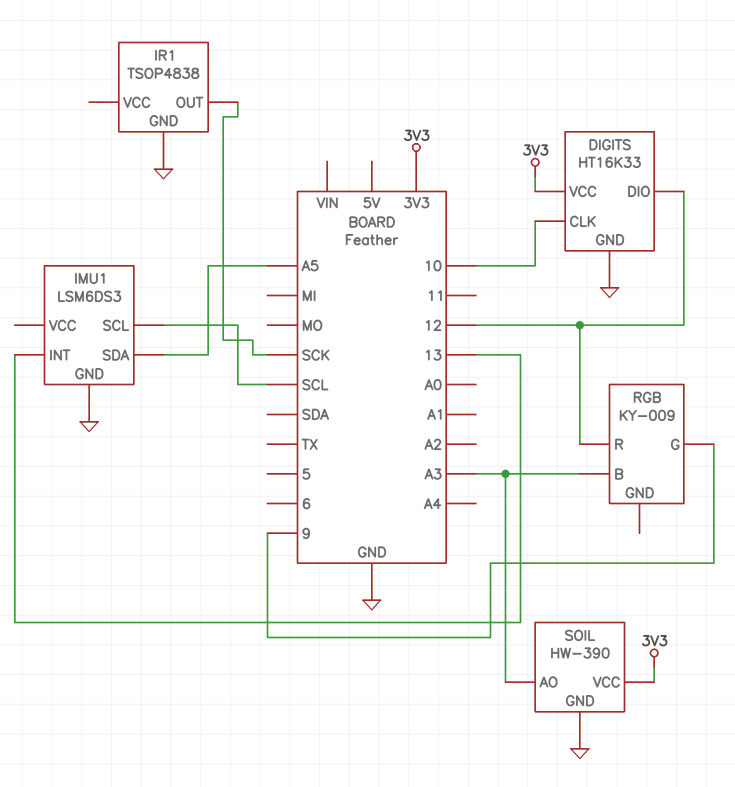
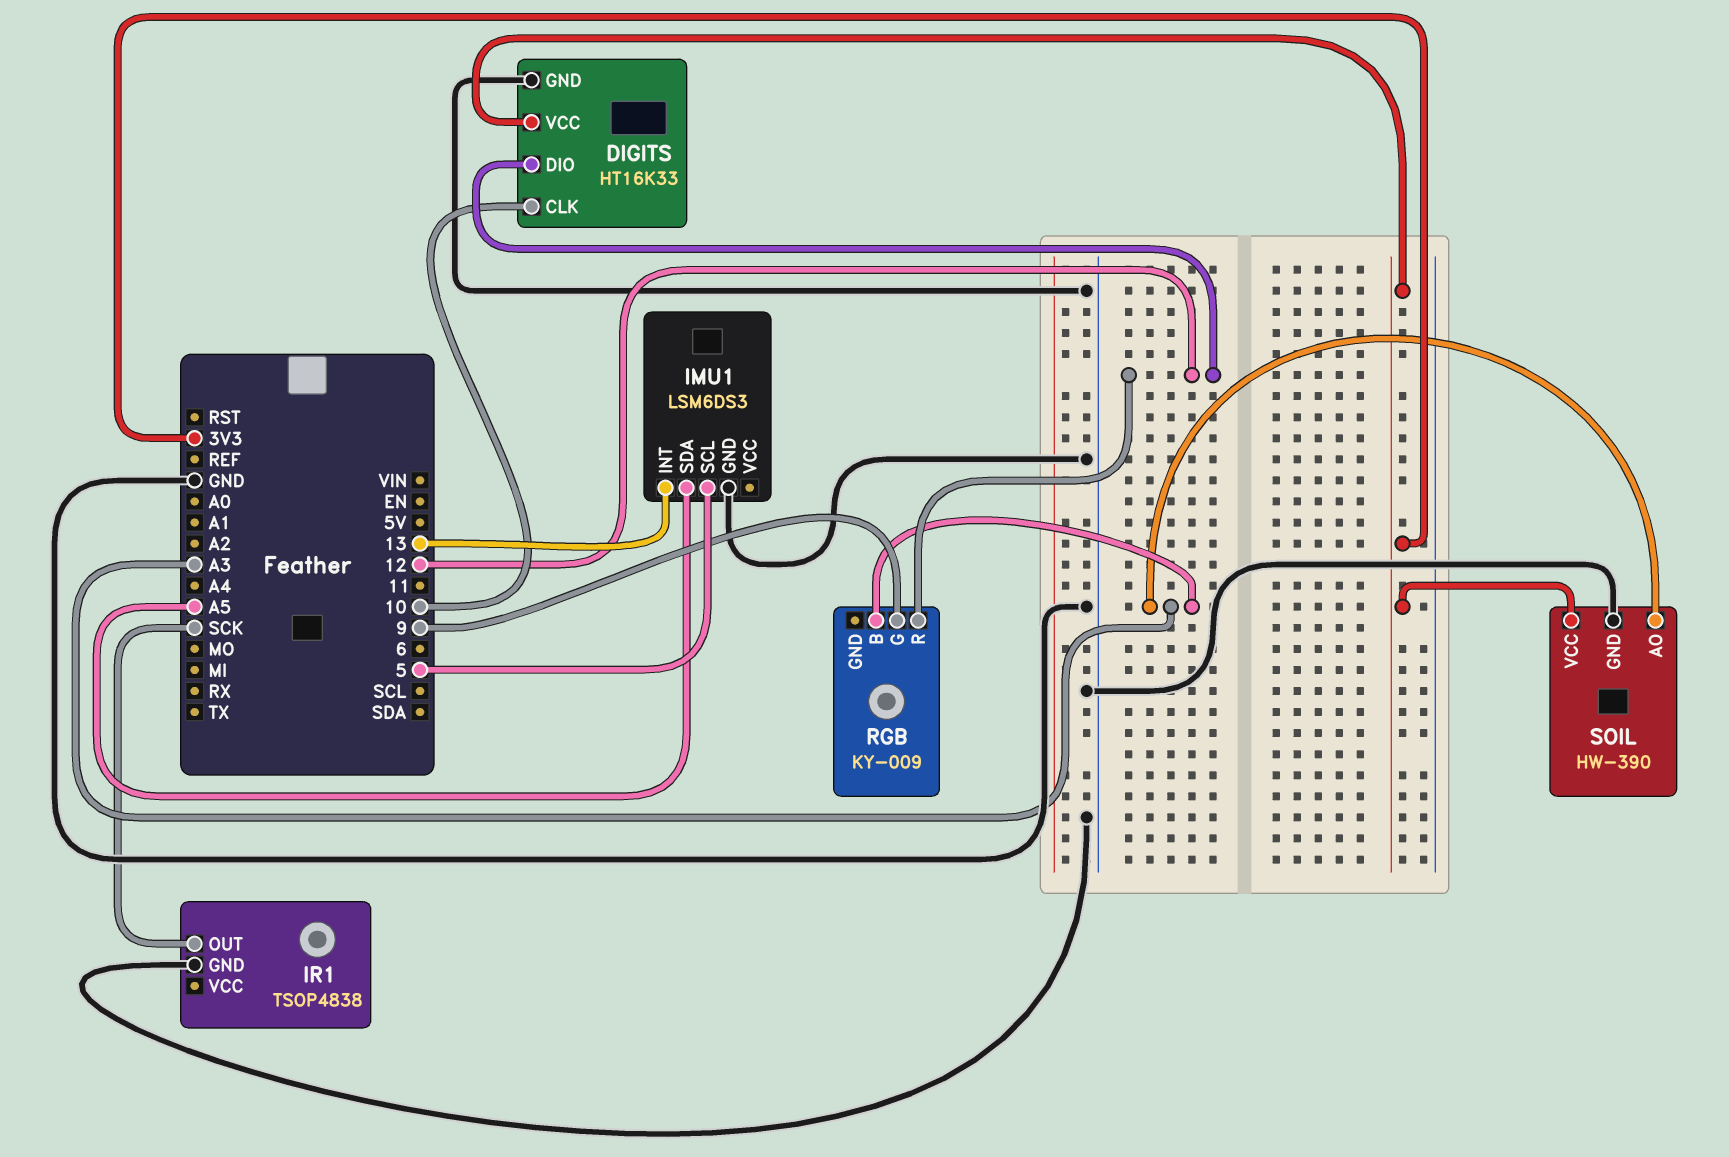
IMU1 pin SCL: SCL -> 5

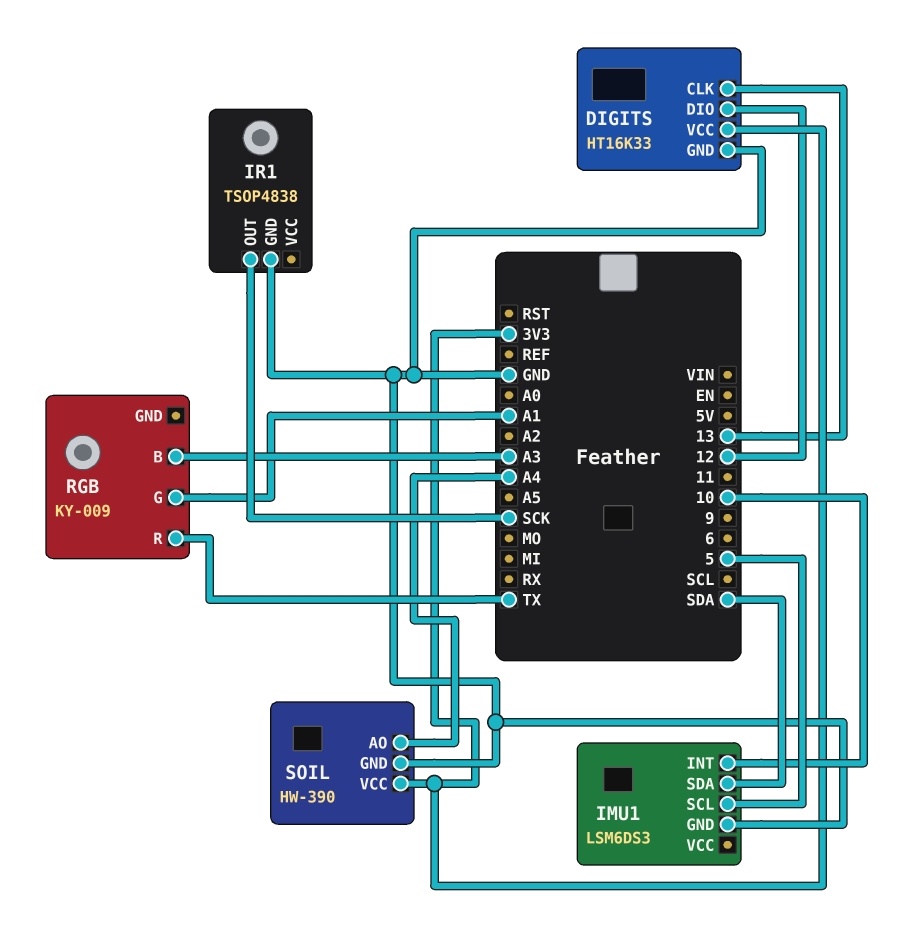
DIGITS pin CLK: 10 -> 13
IMU1 pin INT: 13 -> 10
IMU1 pin SDA: A5 -> SDA
RGB pin G: 9 -> A1
RGB pin R: 12 -> TX
SOIL pin AO: A3 -> A4

